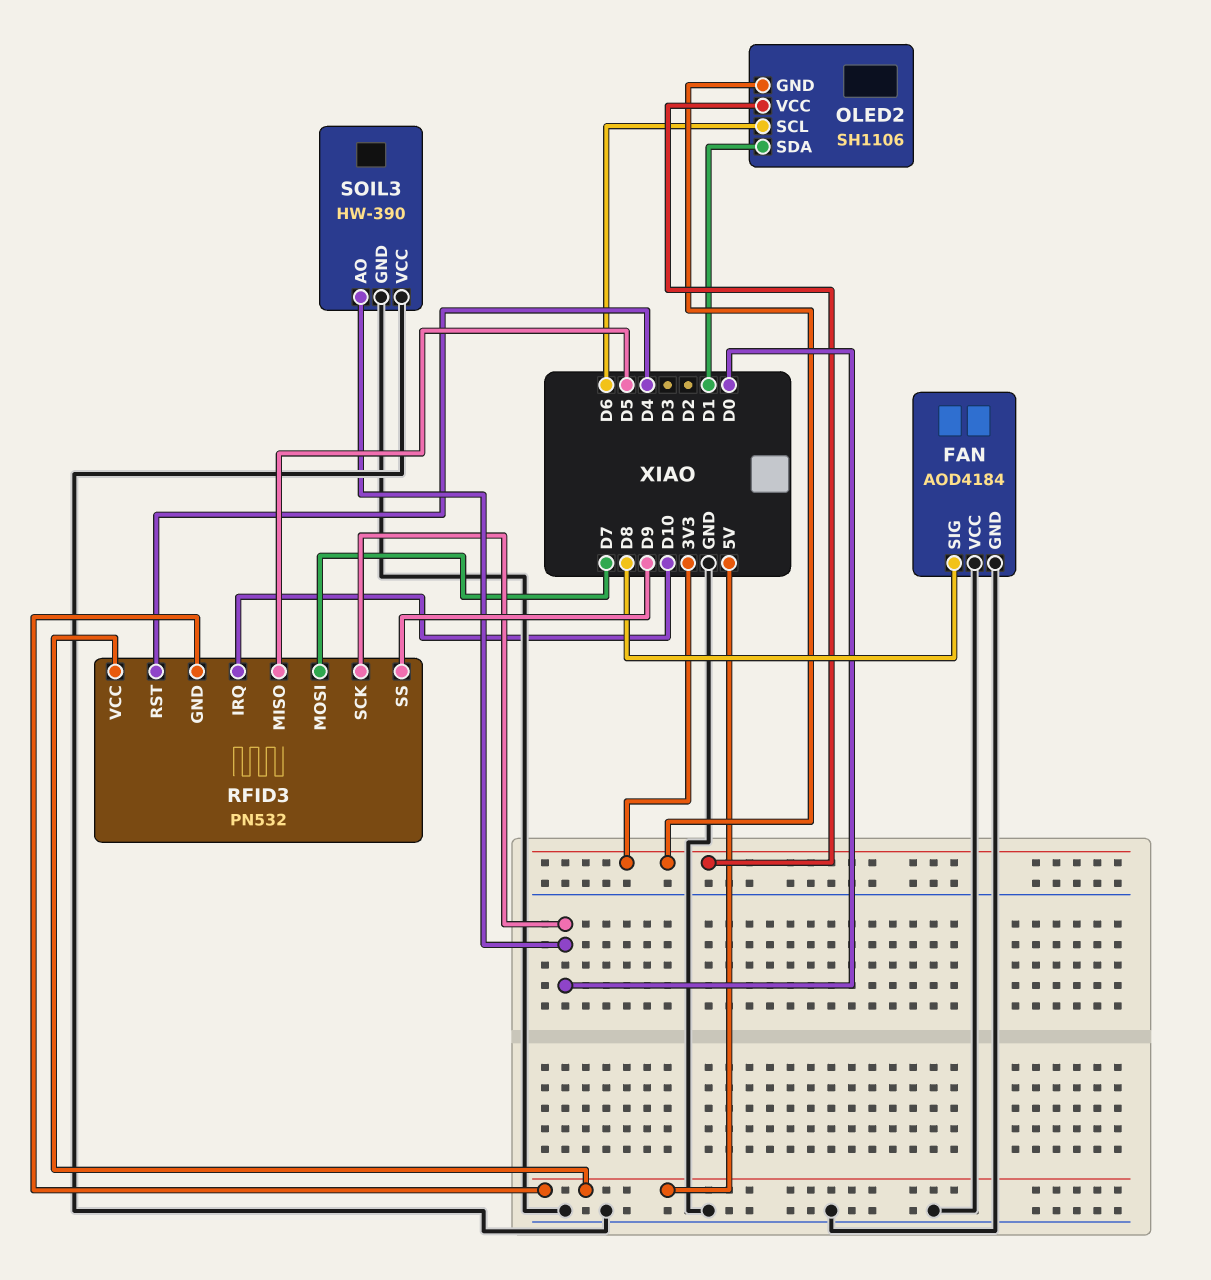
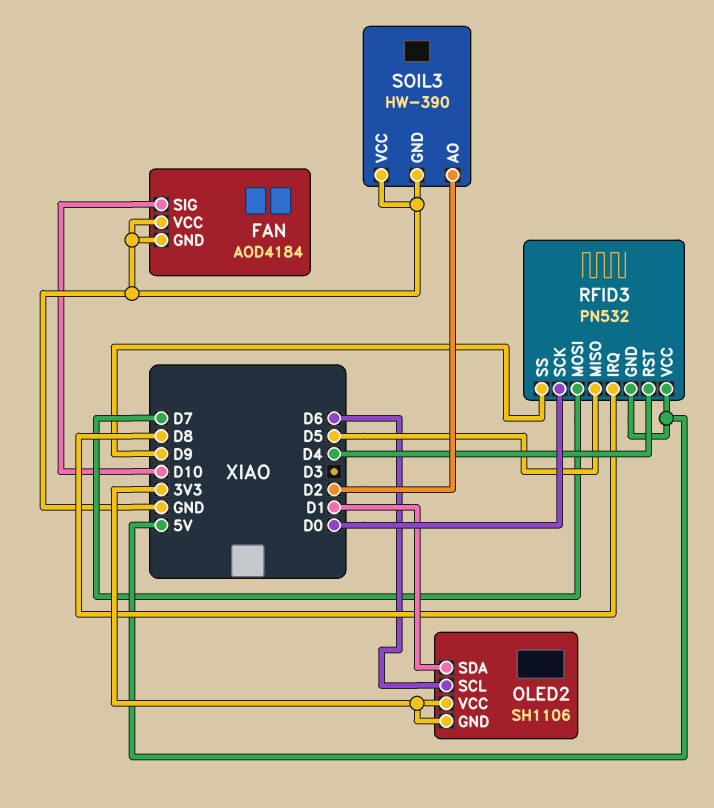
FAN pin SIG: D8 -> D10
RFID3 pin IRQ: D10 -> D8
SOIL3 pin AO: D0 -> D2

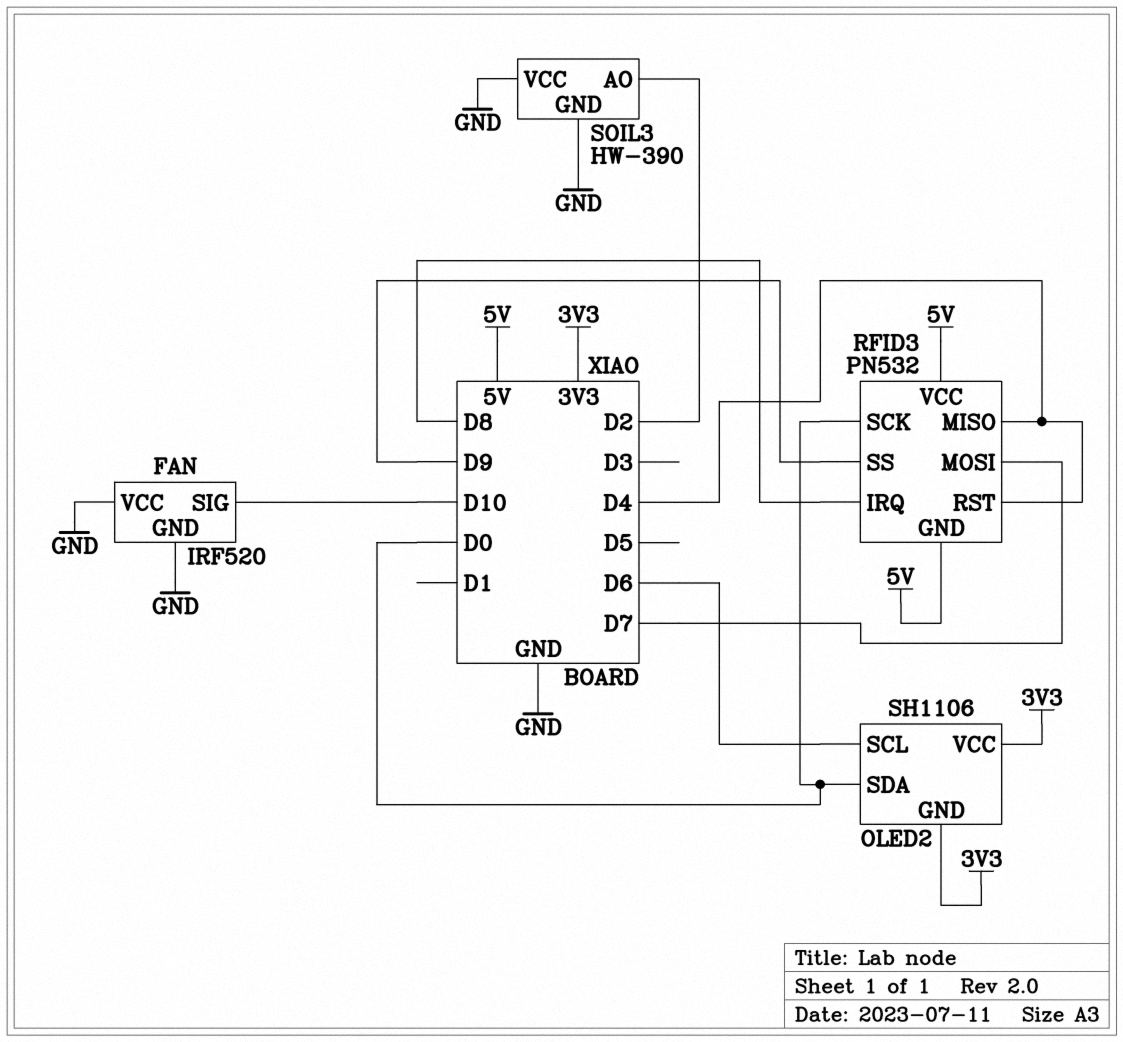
FAN: AOD4184 -> IRF520
OLED2 pin SDA: D1 -> D0
RFID3 pin MISO: D5 -> D4

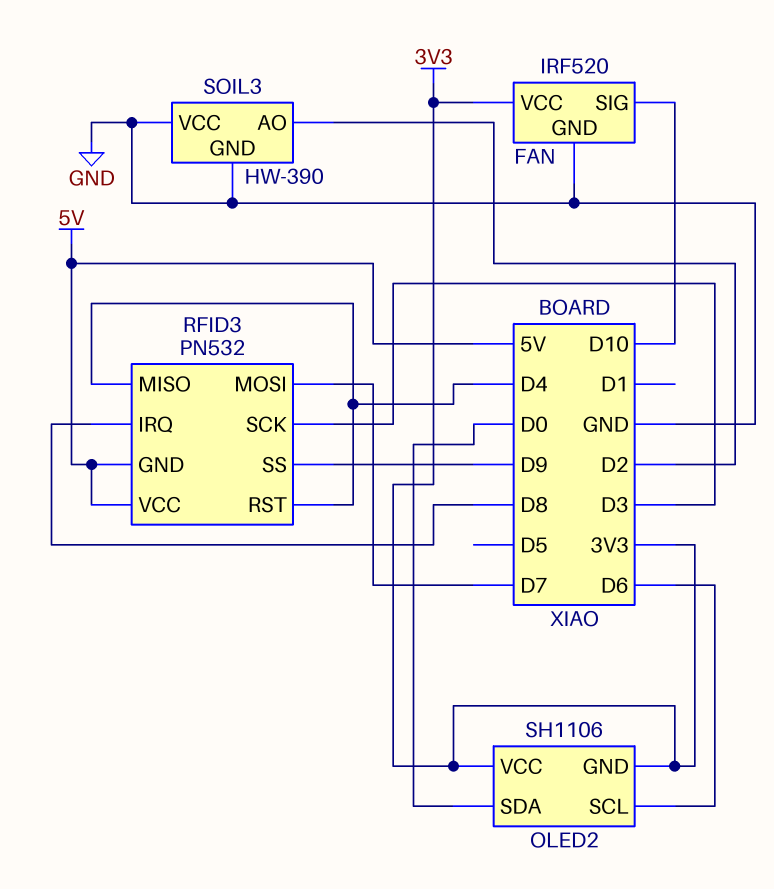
FAN pin VCC: GND -> 3V3
RFID3 pin SCK: D0 -> D3

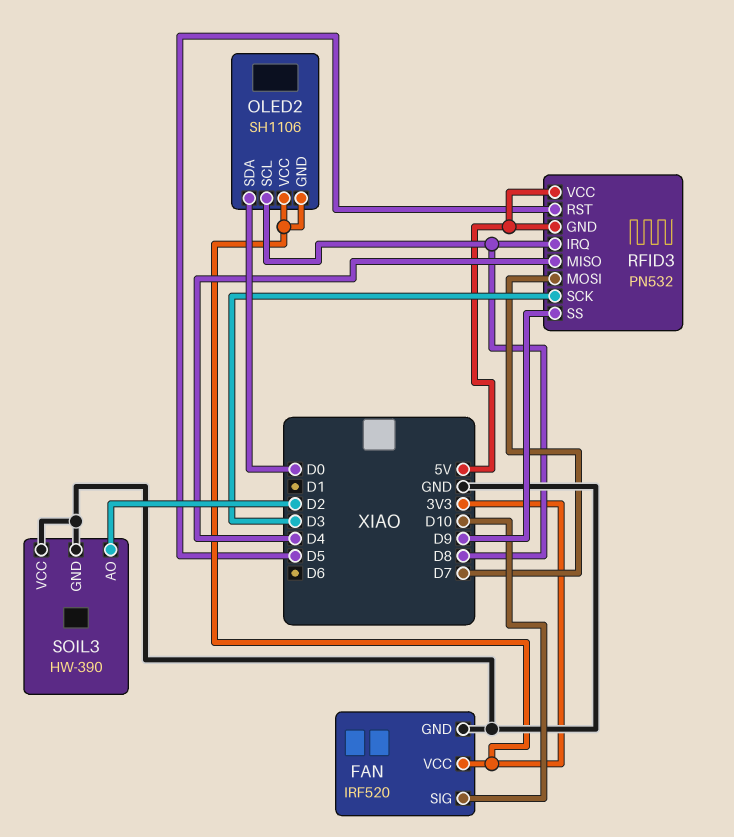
OLED2 pin SCL: D6 -> D8
RFID3 pin RST: D4 -> D5

